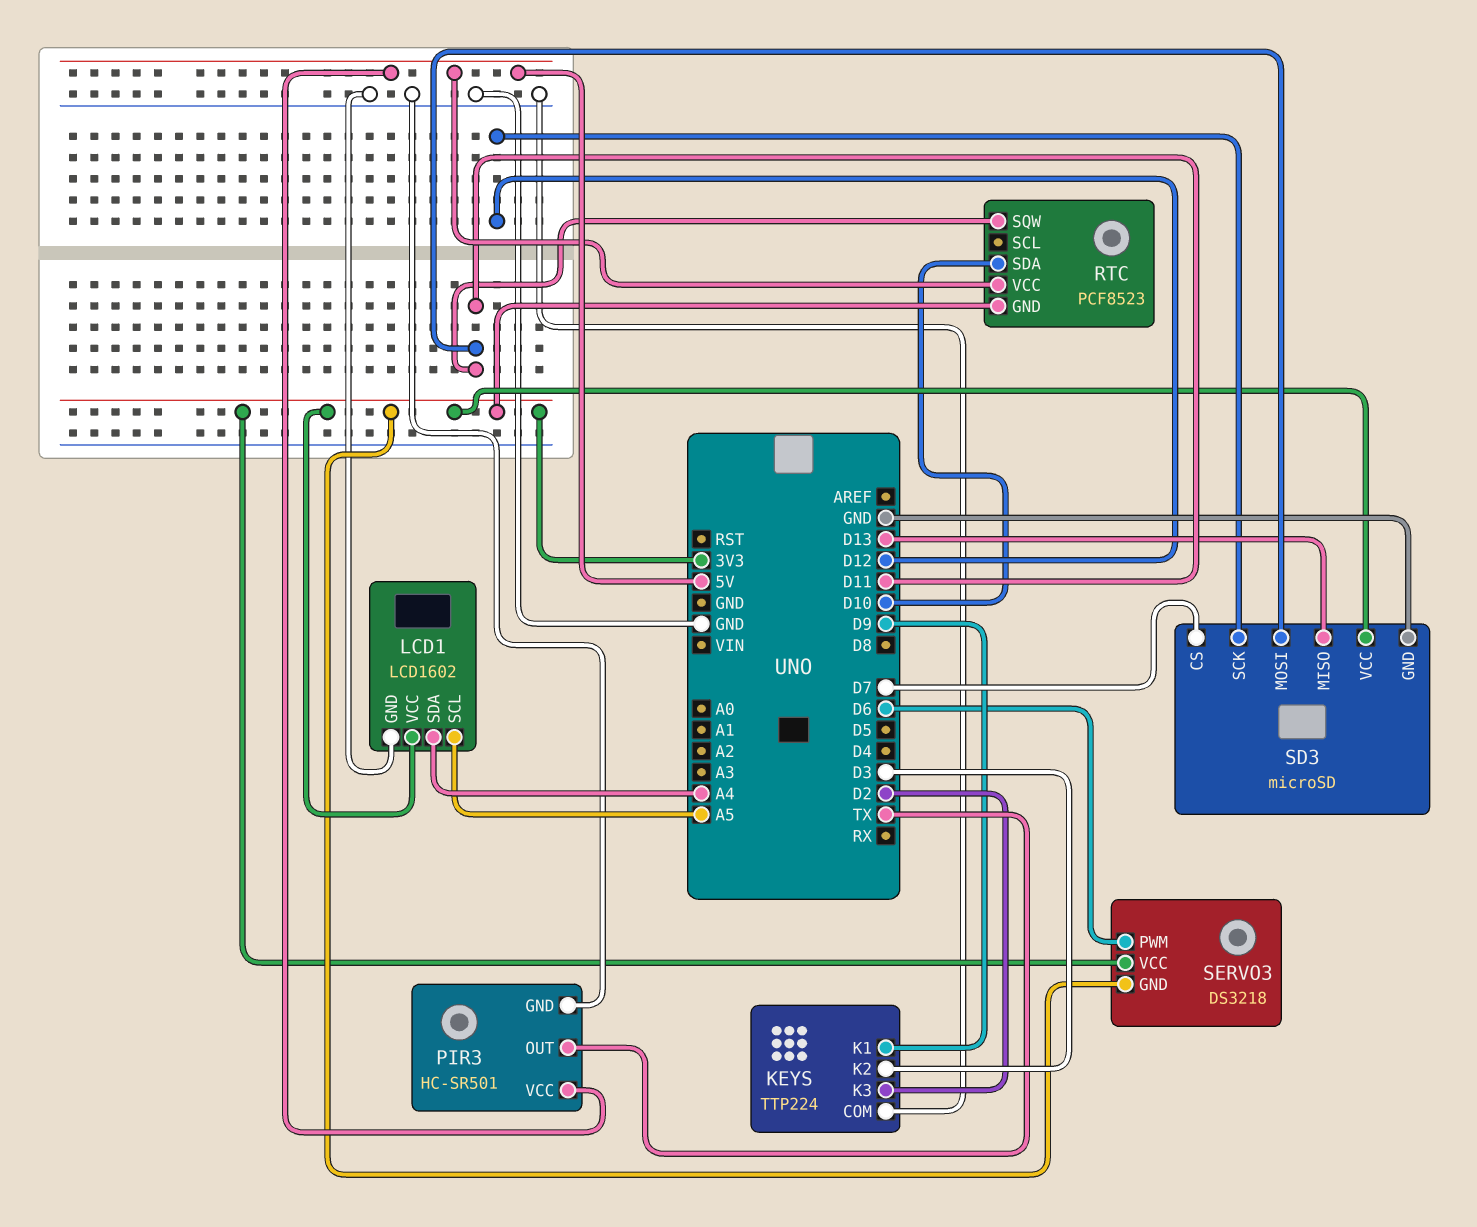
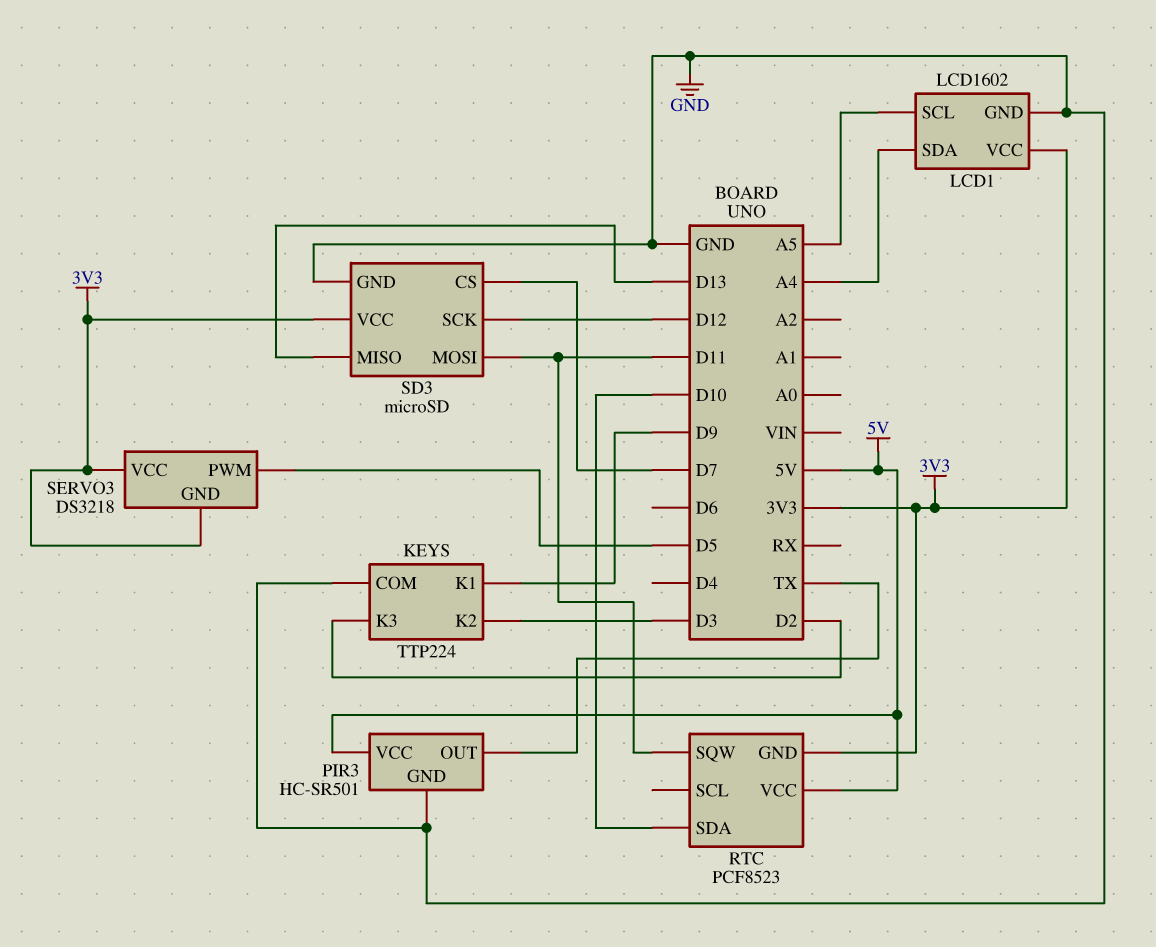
SERVO3 pin PWM: D6 -> D5

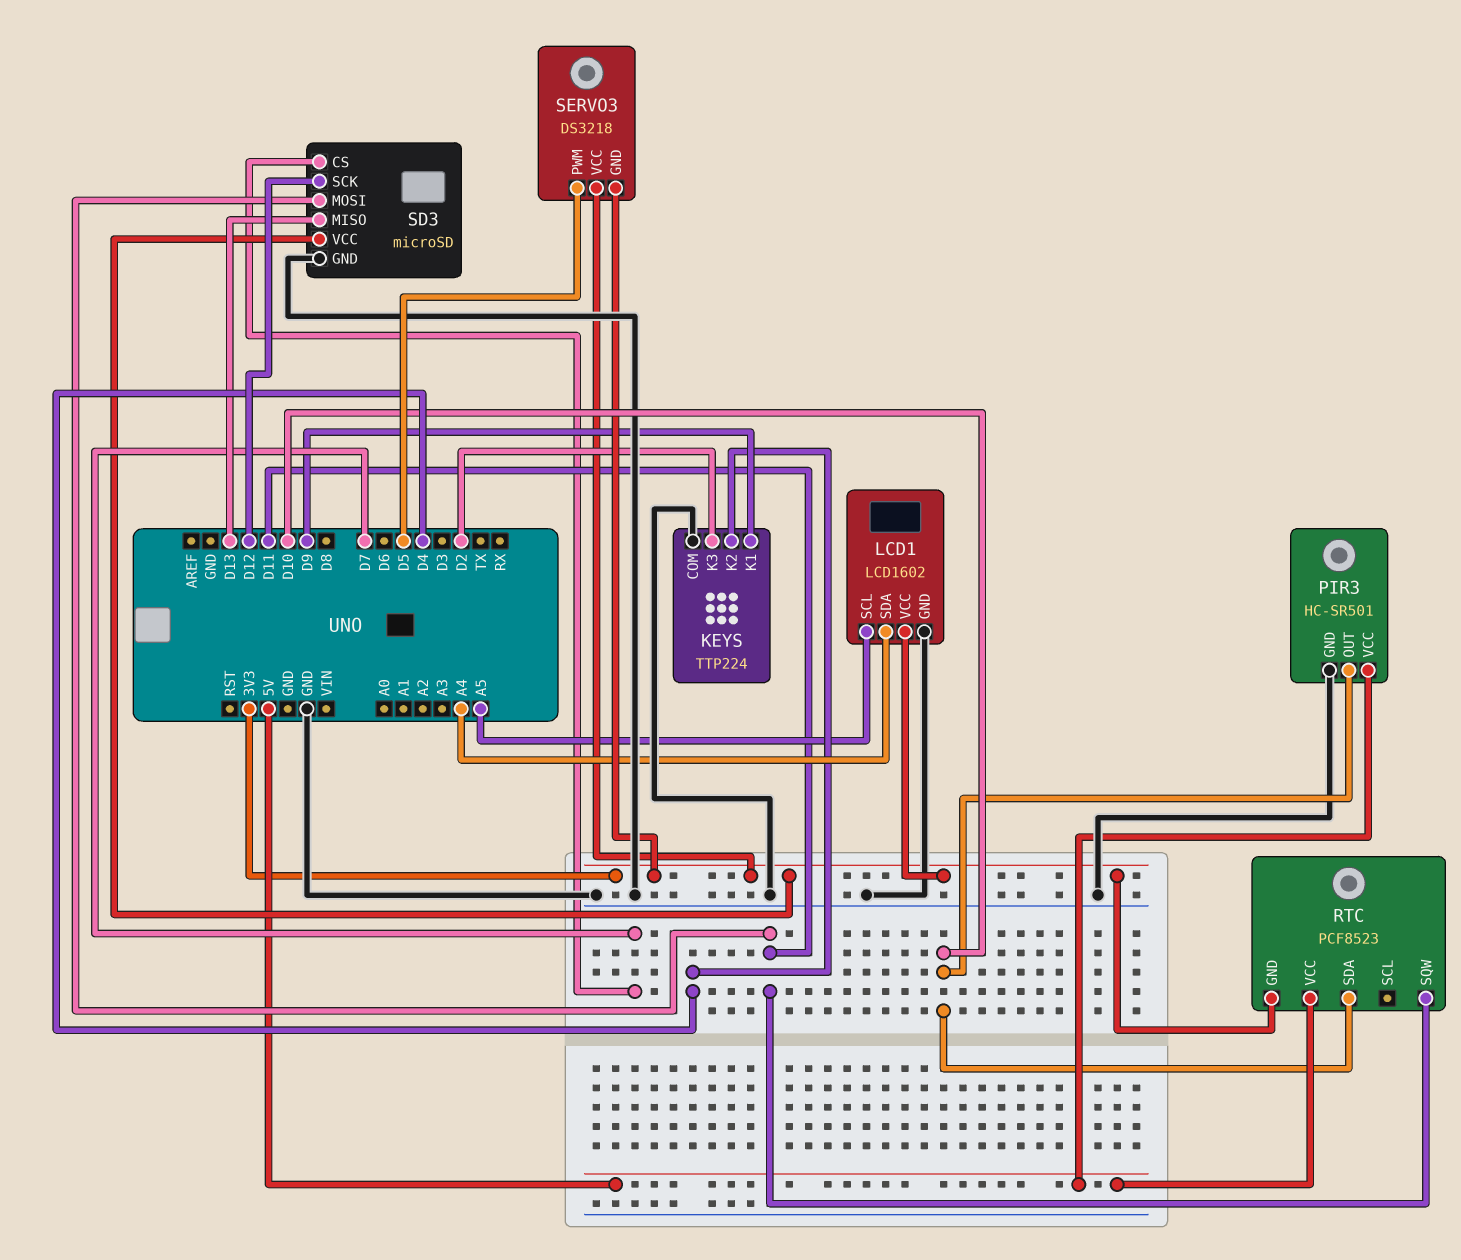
KEYS pin K2: D3 -> D4
PIR3 pin OUT: TX -> D10

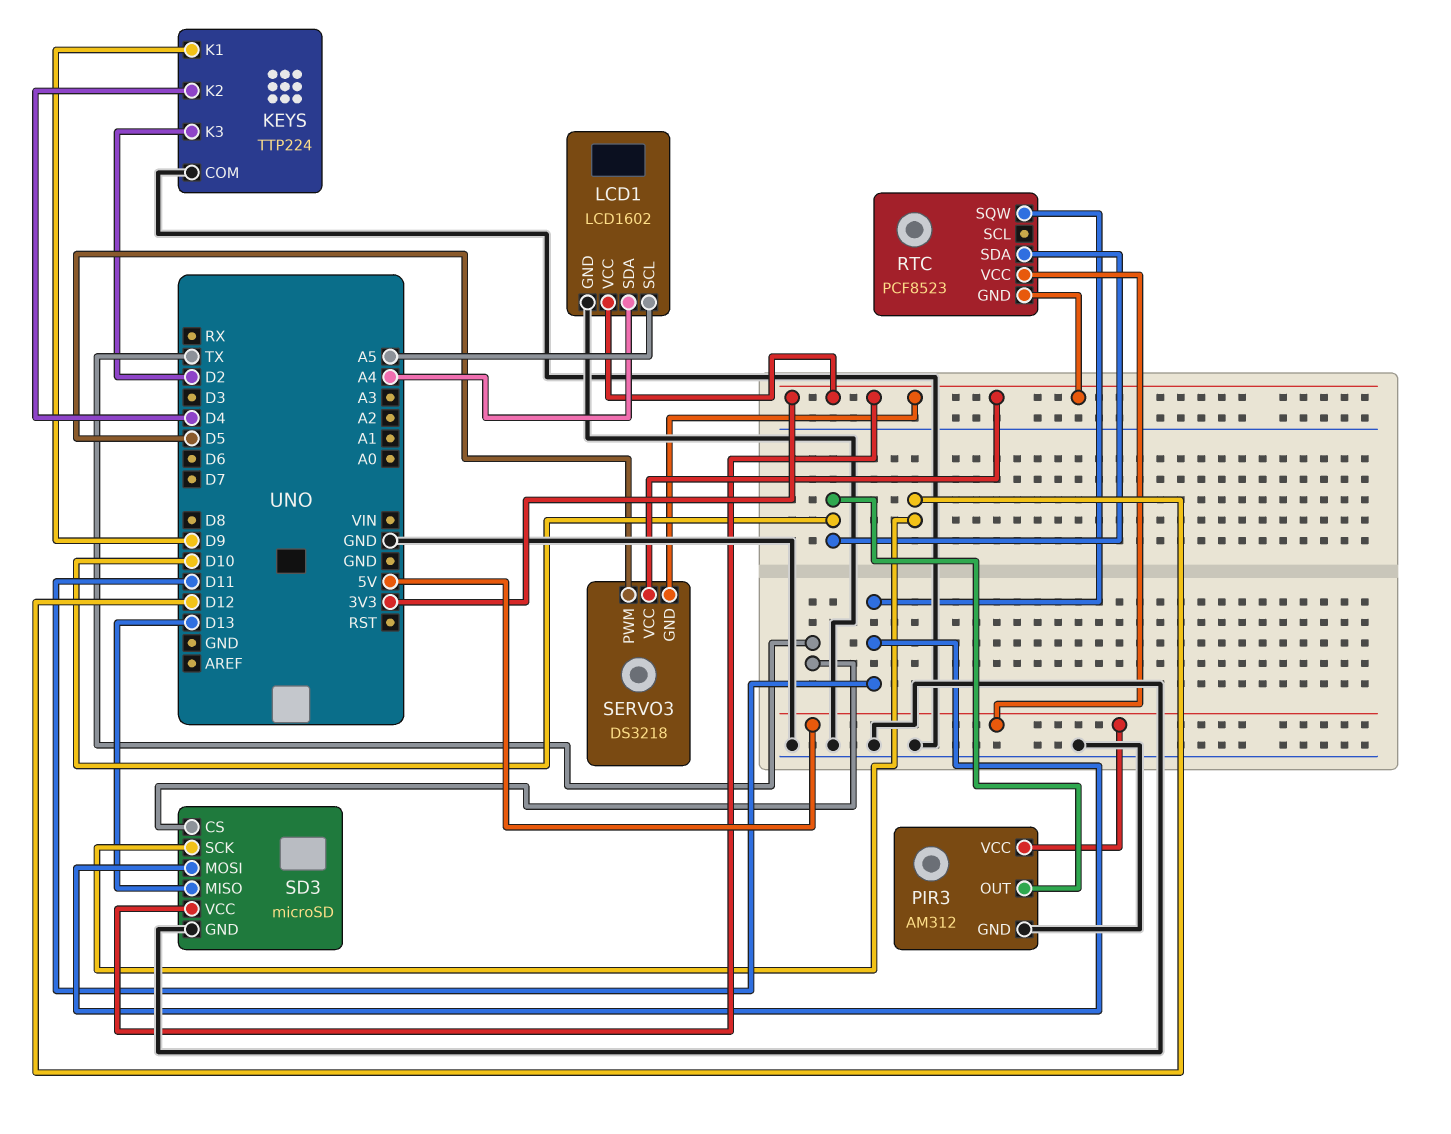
PIR3: HC-SR501 -> AM312
SD3 pin CS: D7 -> TX

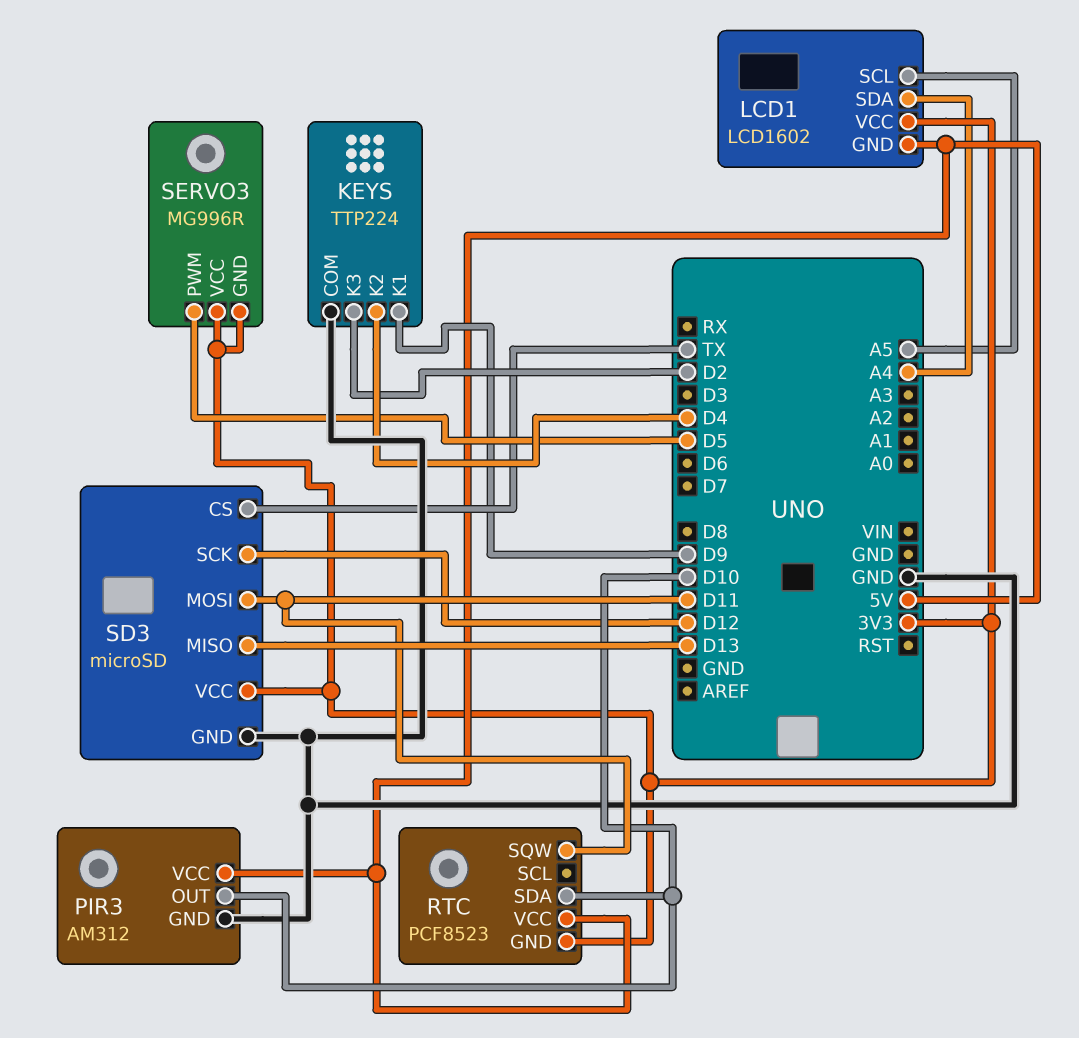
LCD1 pin GND: GND -> 5V
SERVO3: DS3218 -> MG996R

